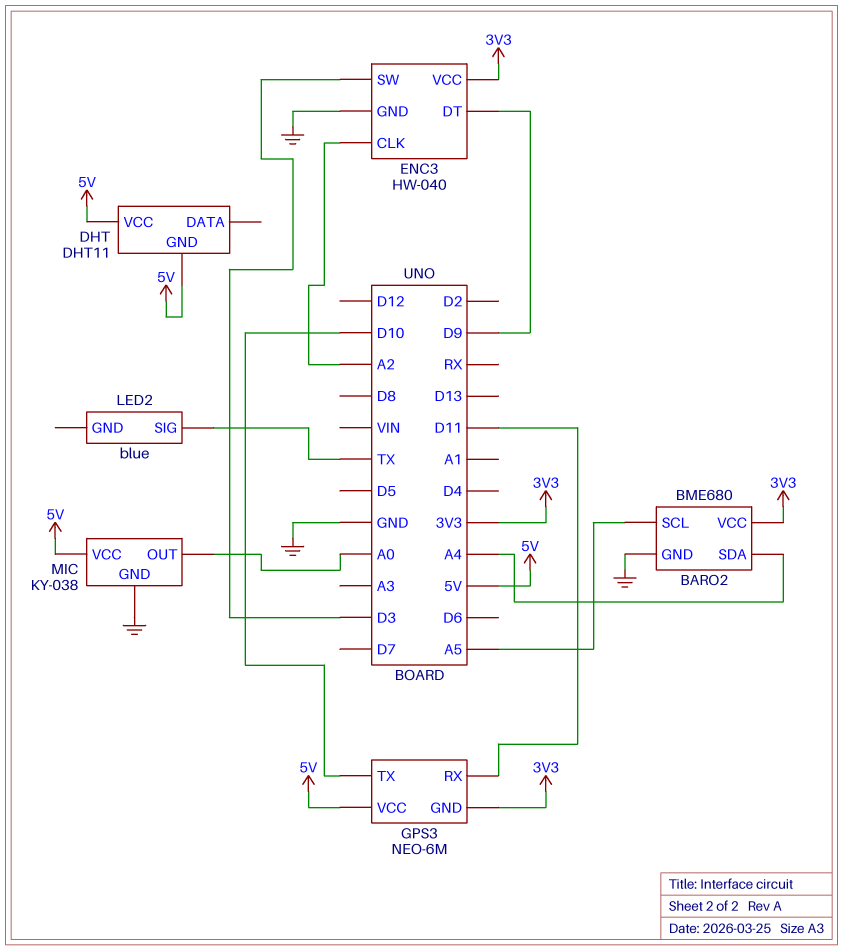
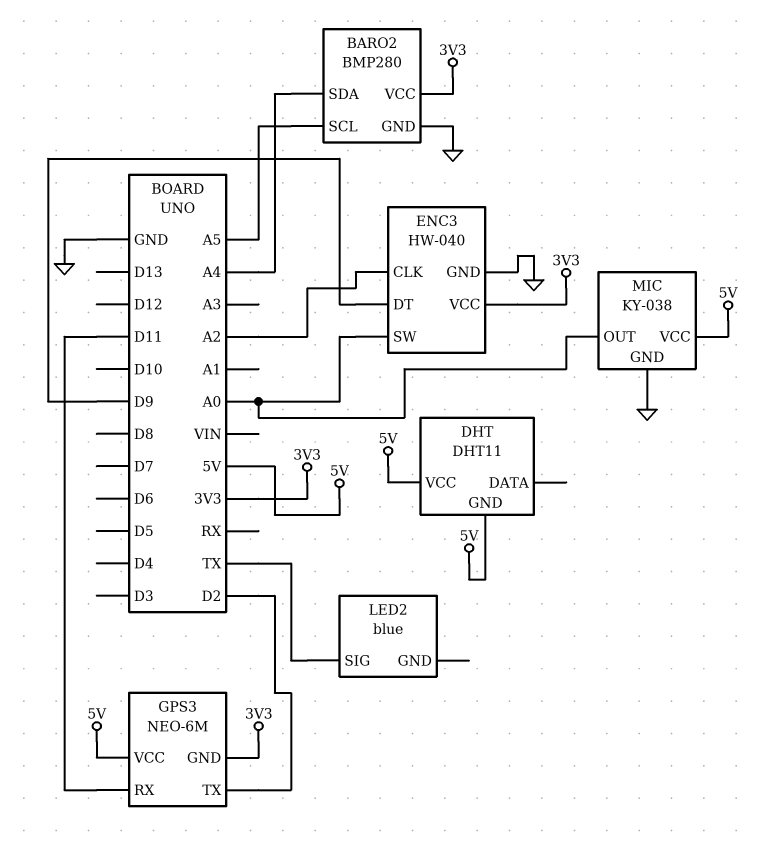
BARO2: BME680 -> BMP280
ENC3 pin SW: D3 -> A0
GPS3 pin TX: D10 -> D2

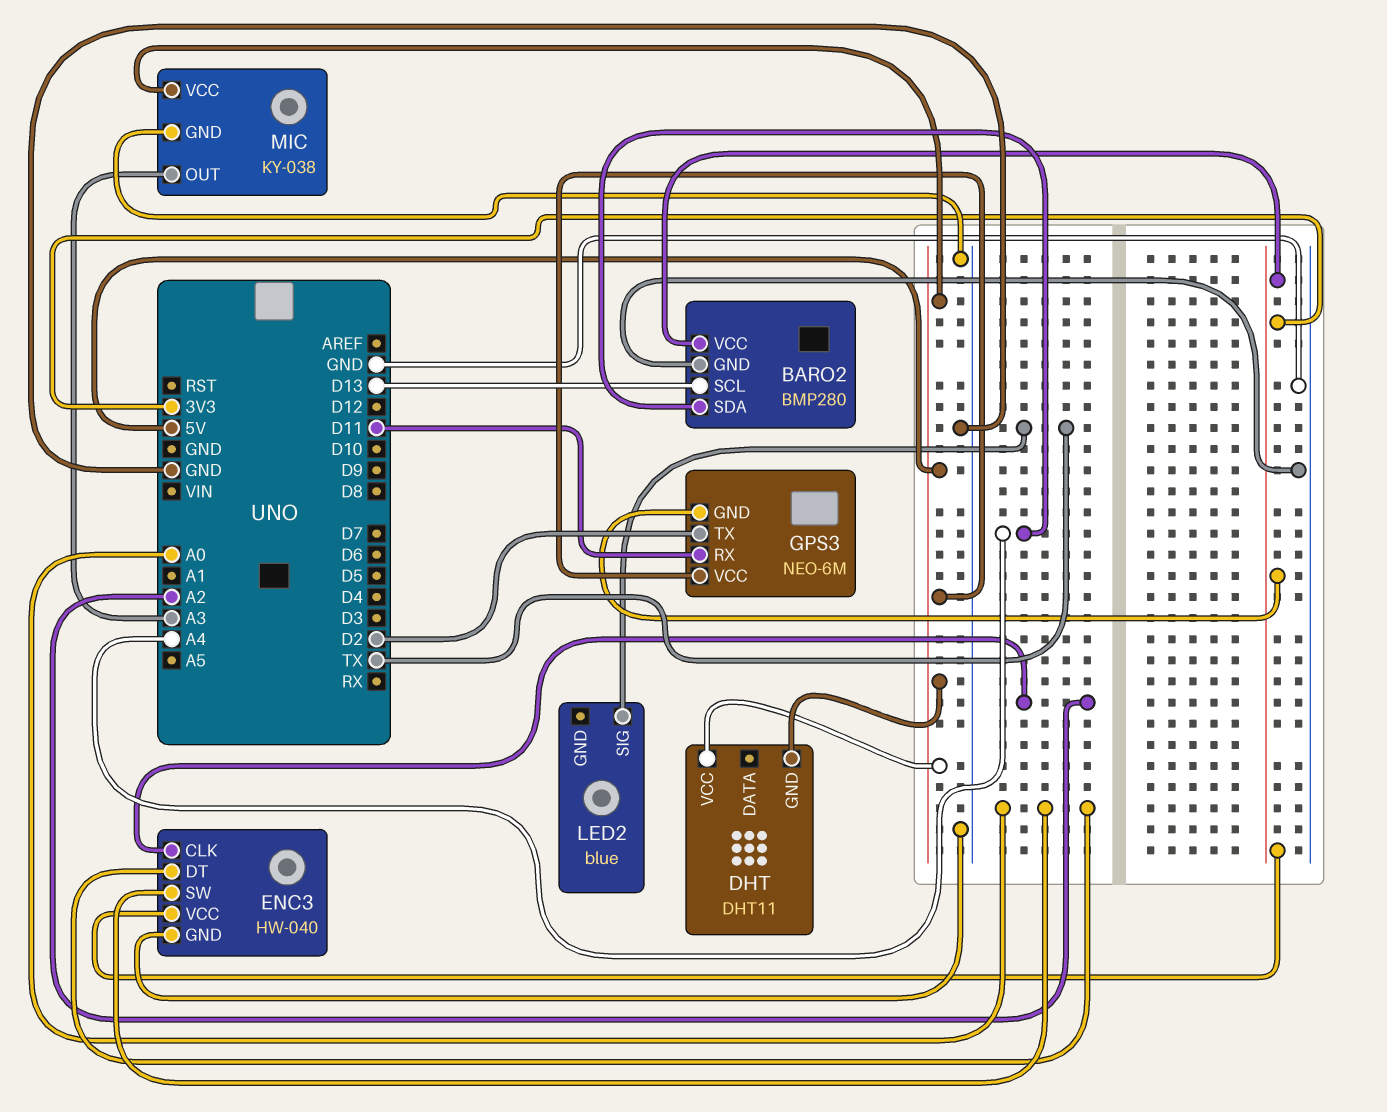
BARO2 pin SCL: A5 -> D13
ENC3 pin DT: D9 -> A0
MIC pin OUT: A0 -> A3

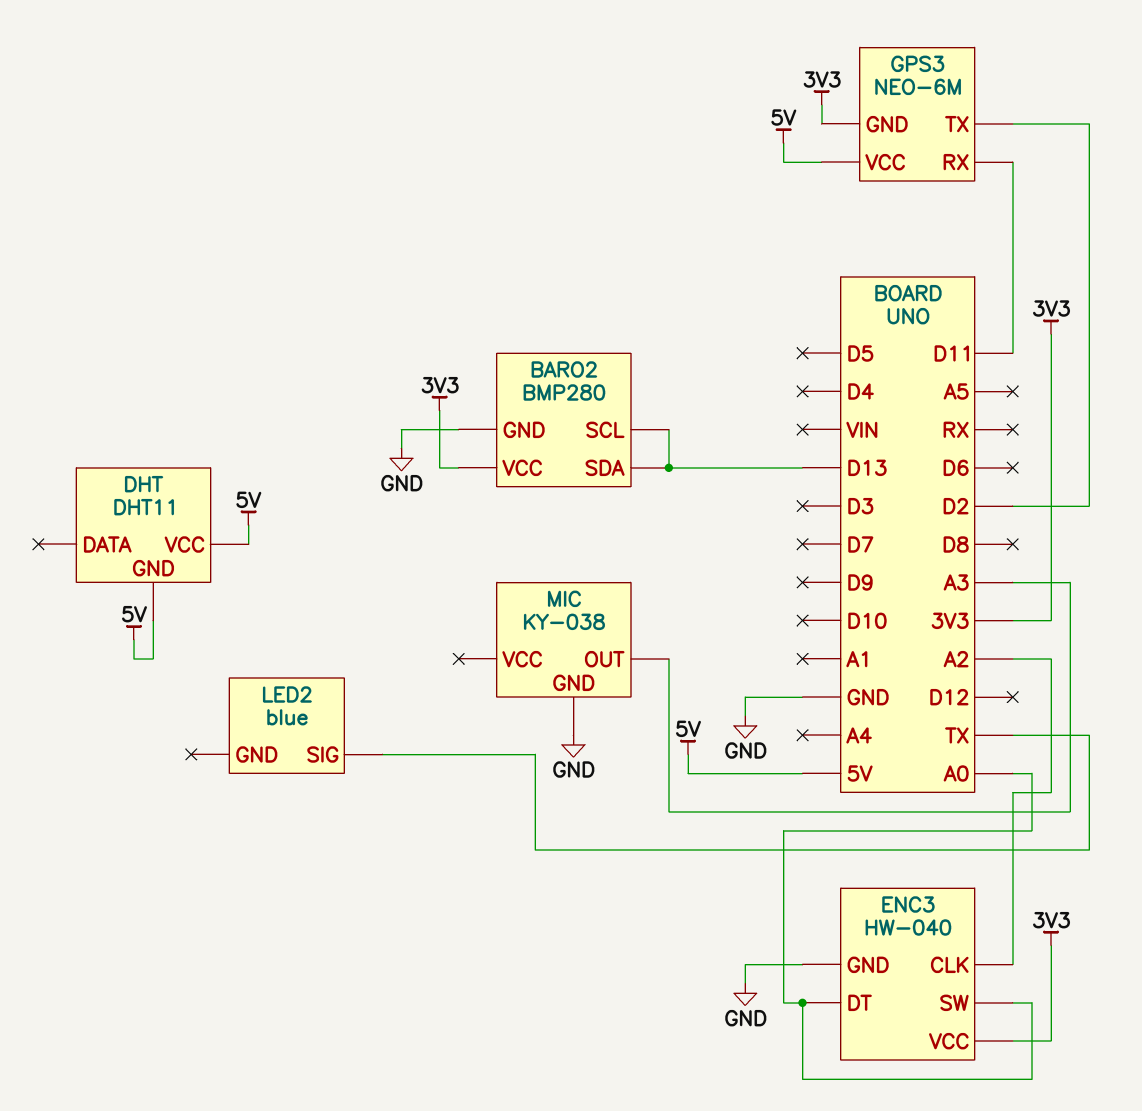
BARO2 pin SDA: A4 -> D13
MIC pin VCC: 5V -> none

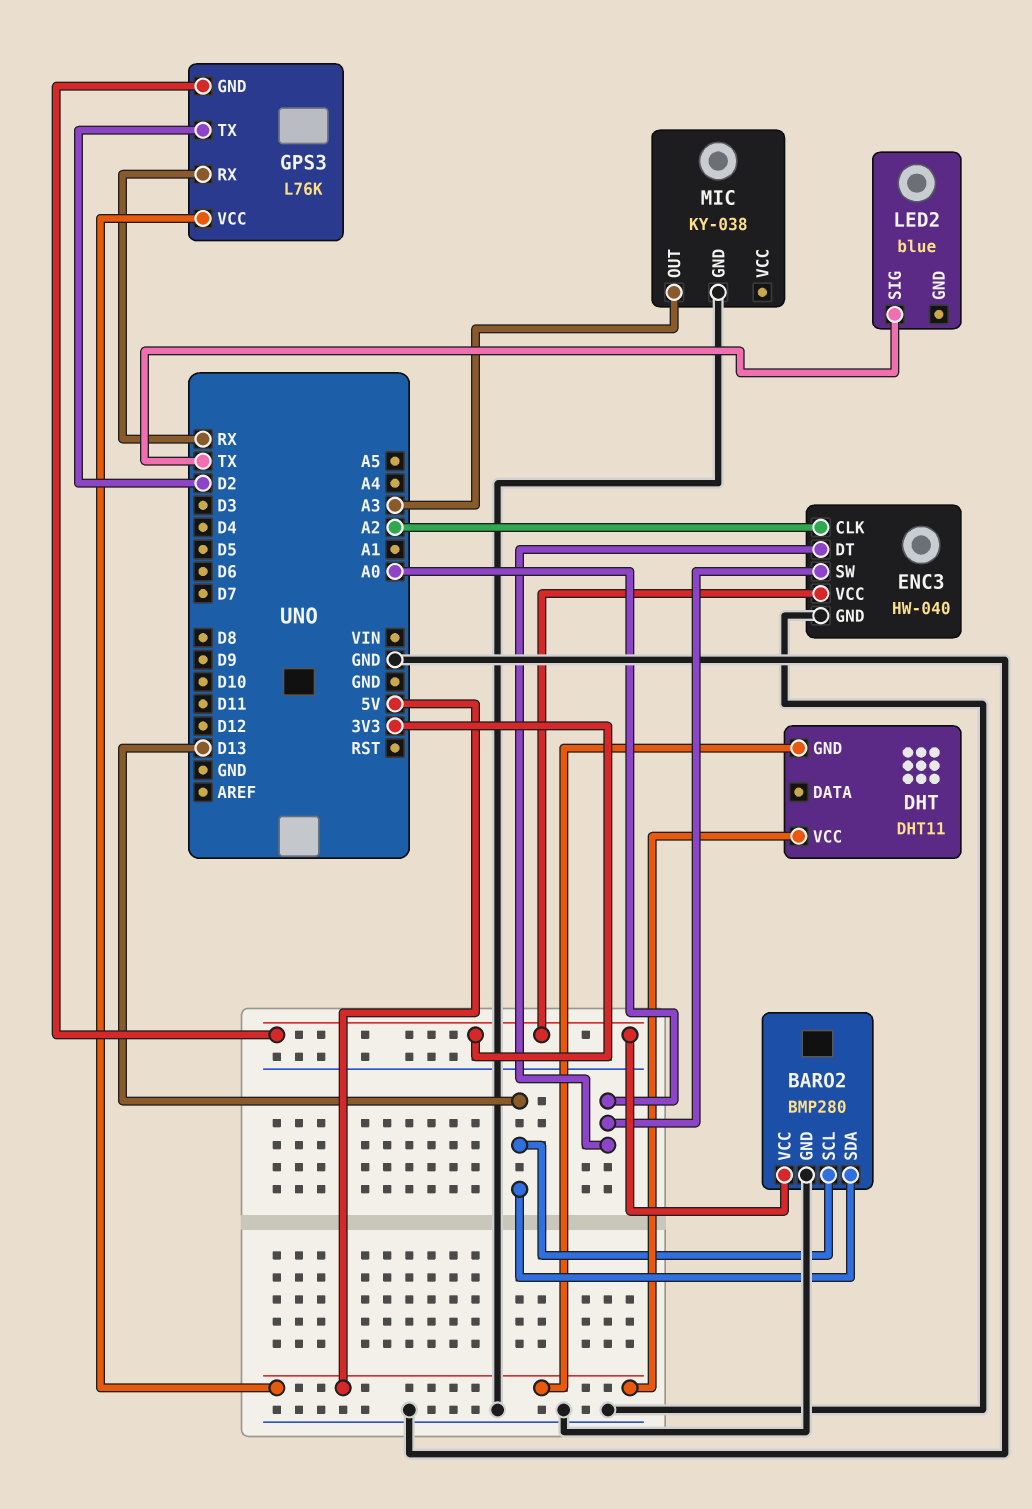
GPS3: NEO-6M -> L76K
GPS3 pin RX: D11 -> RX

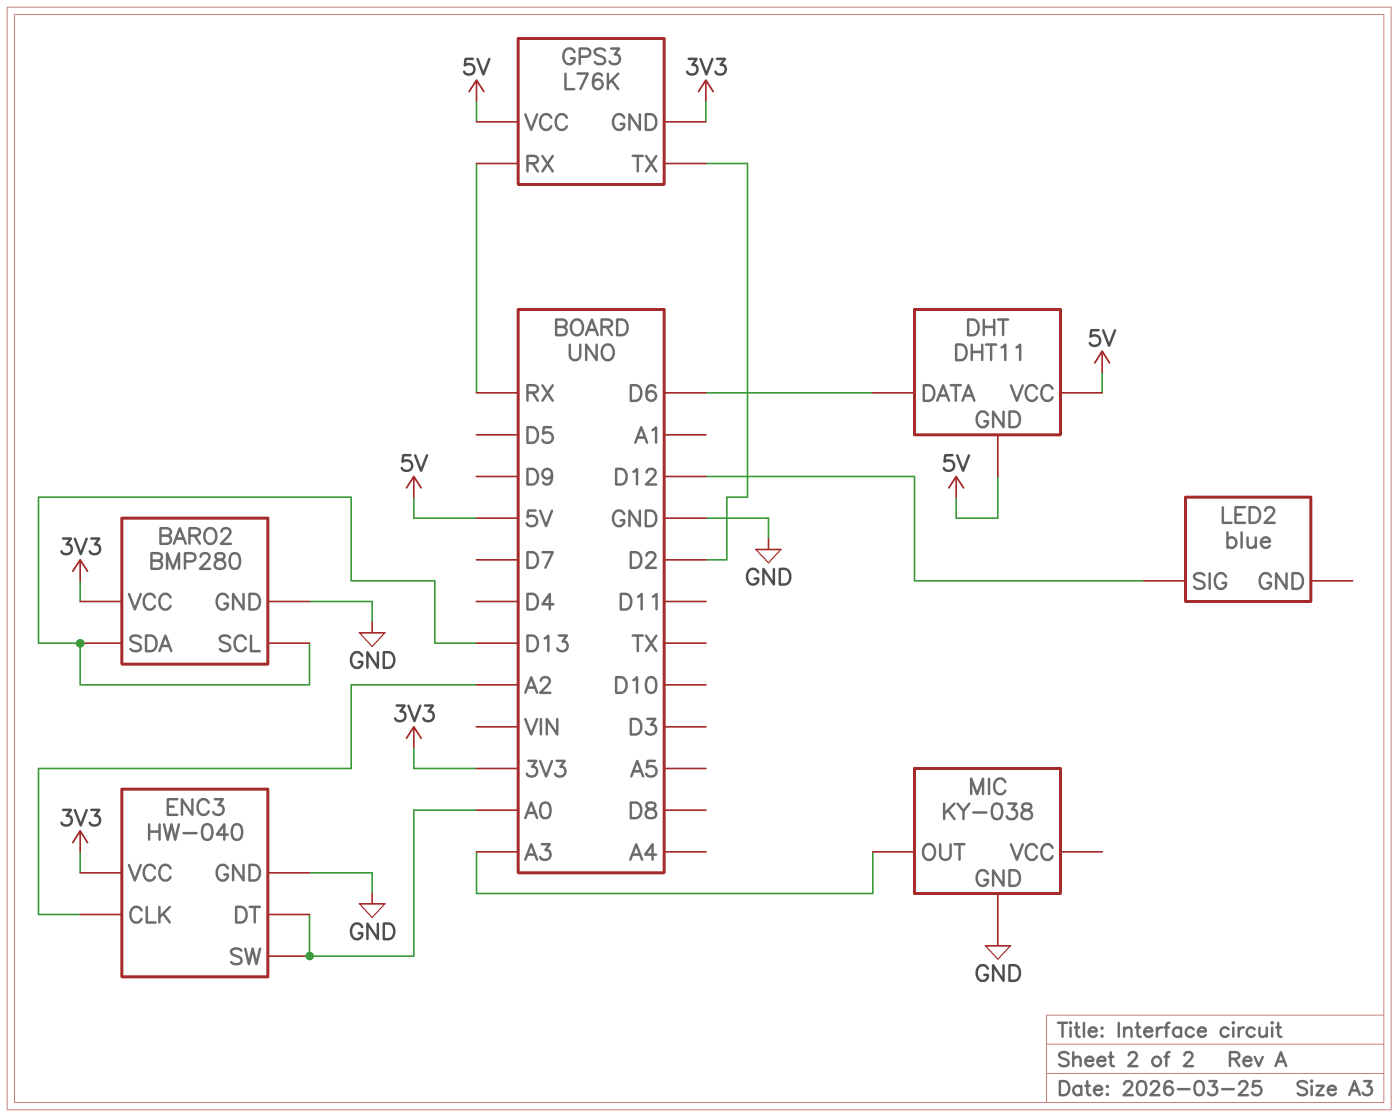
DHT pin DATA: none -> D6
LED2 pin SIG: TX -> D12

